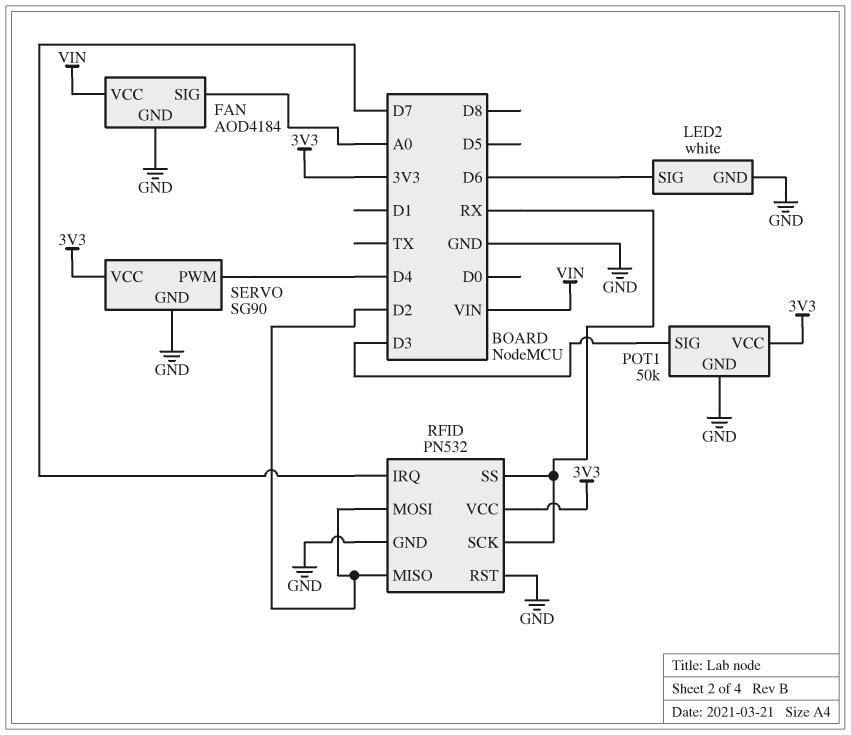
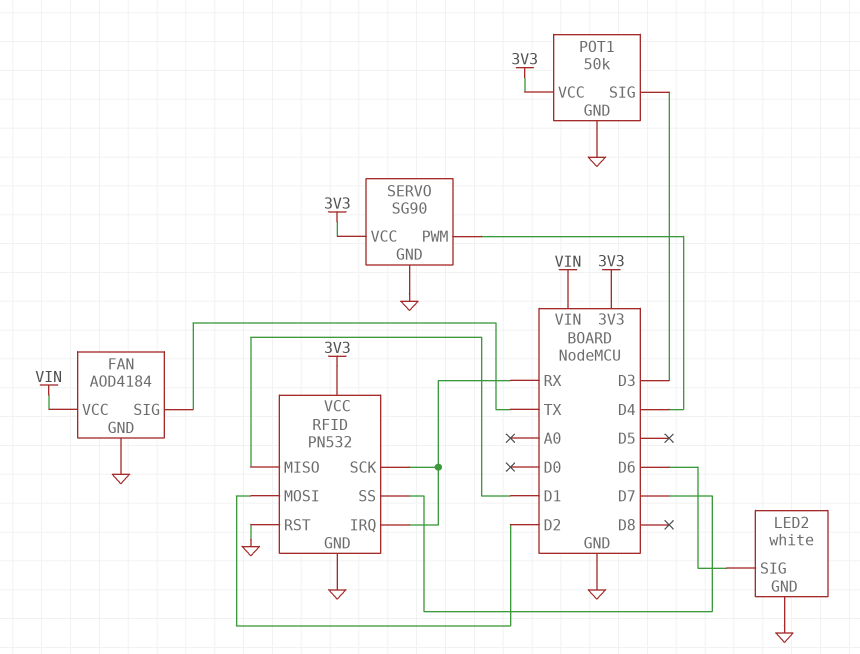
FAN pin SIG: A0 -> TX
RFID pin IRQ: D7 -> RX
RFID pin MISO: D2 -> D1
RFID pin SS: RX -> D7

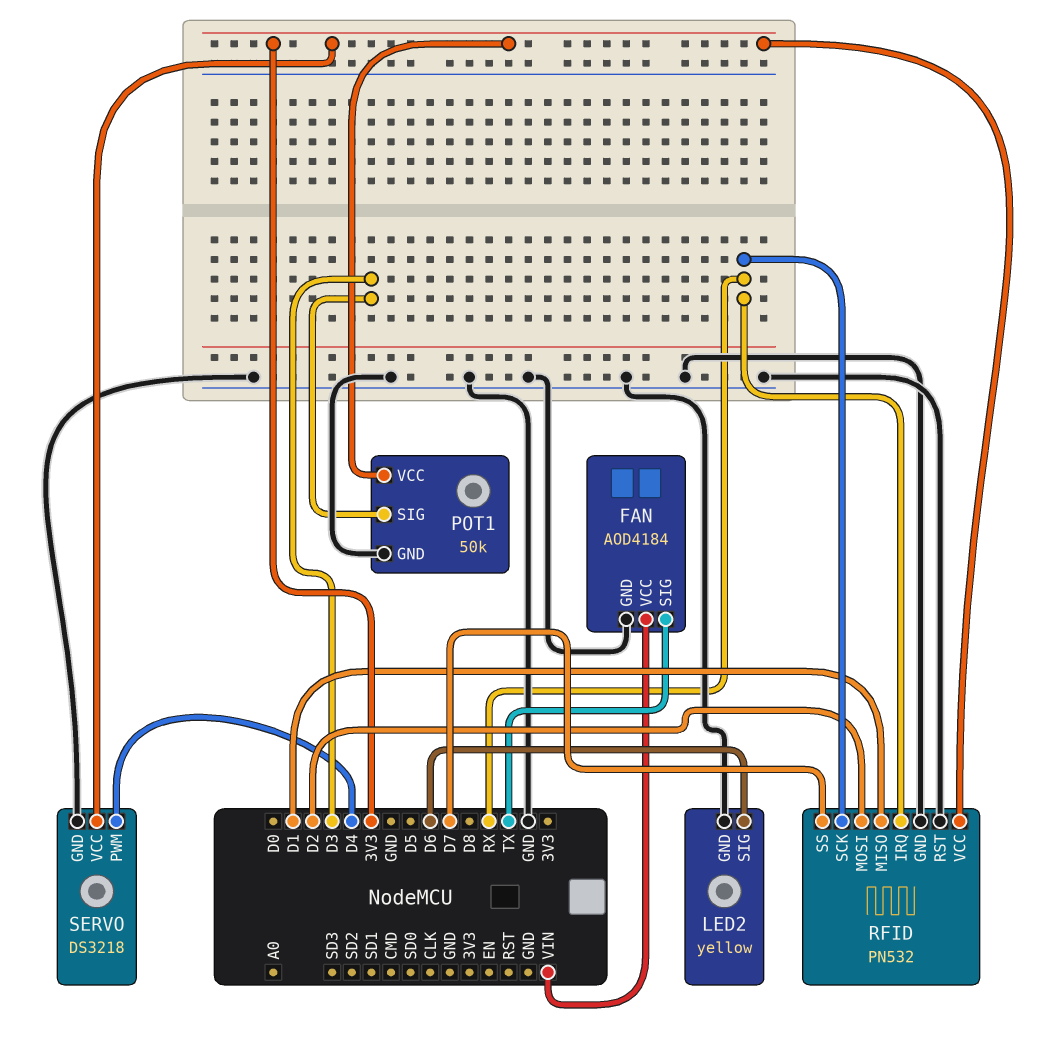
LED2: white -> yellow
SERVO: SG90 -> DS3218

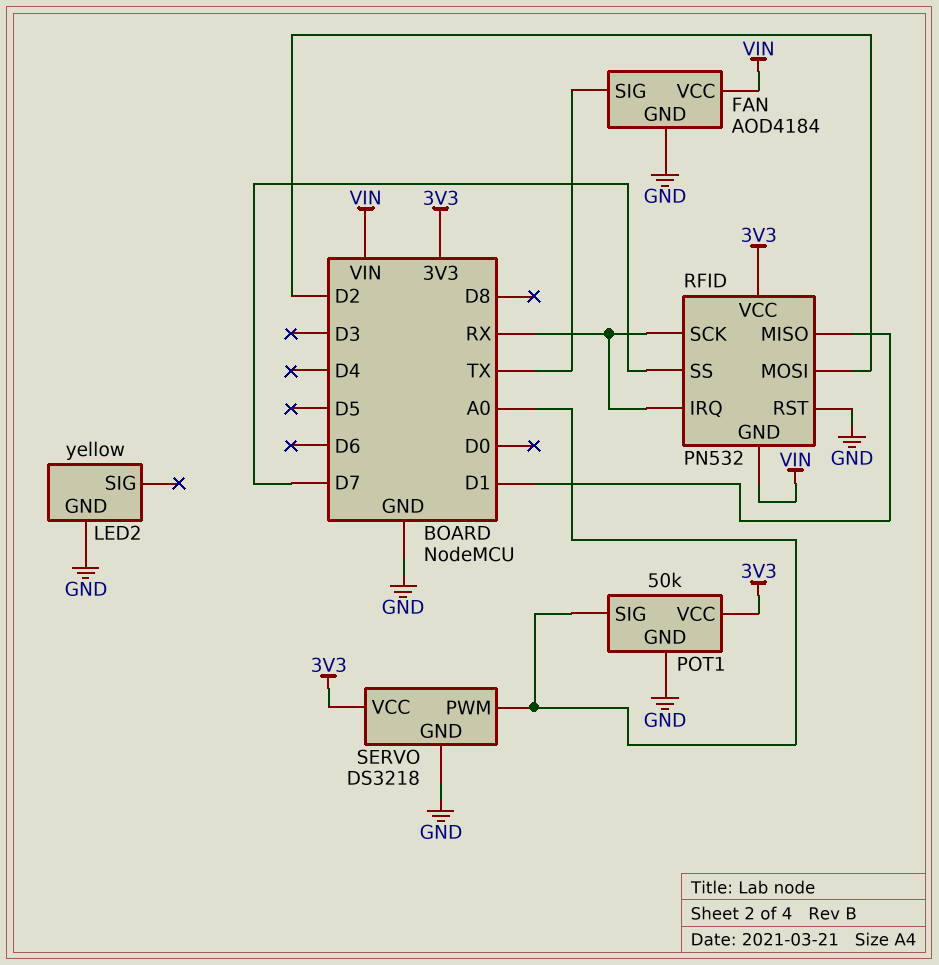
LED2 pin SIG: D6 -> none
POT1 pin SIG: D3 -> A0
RFID pin GND: GND -> VIN
SERVO pin PWM: D4 -> A0

